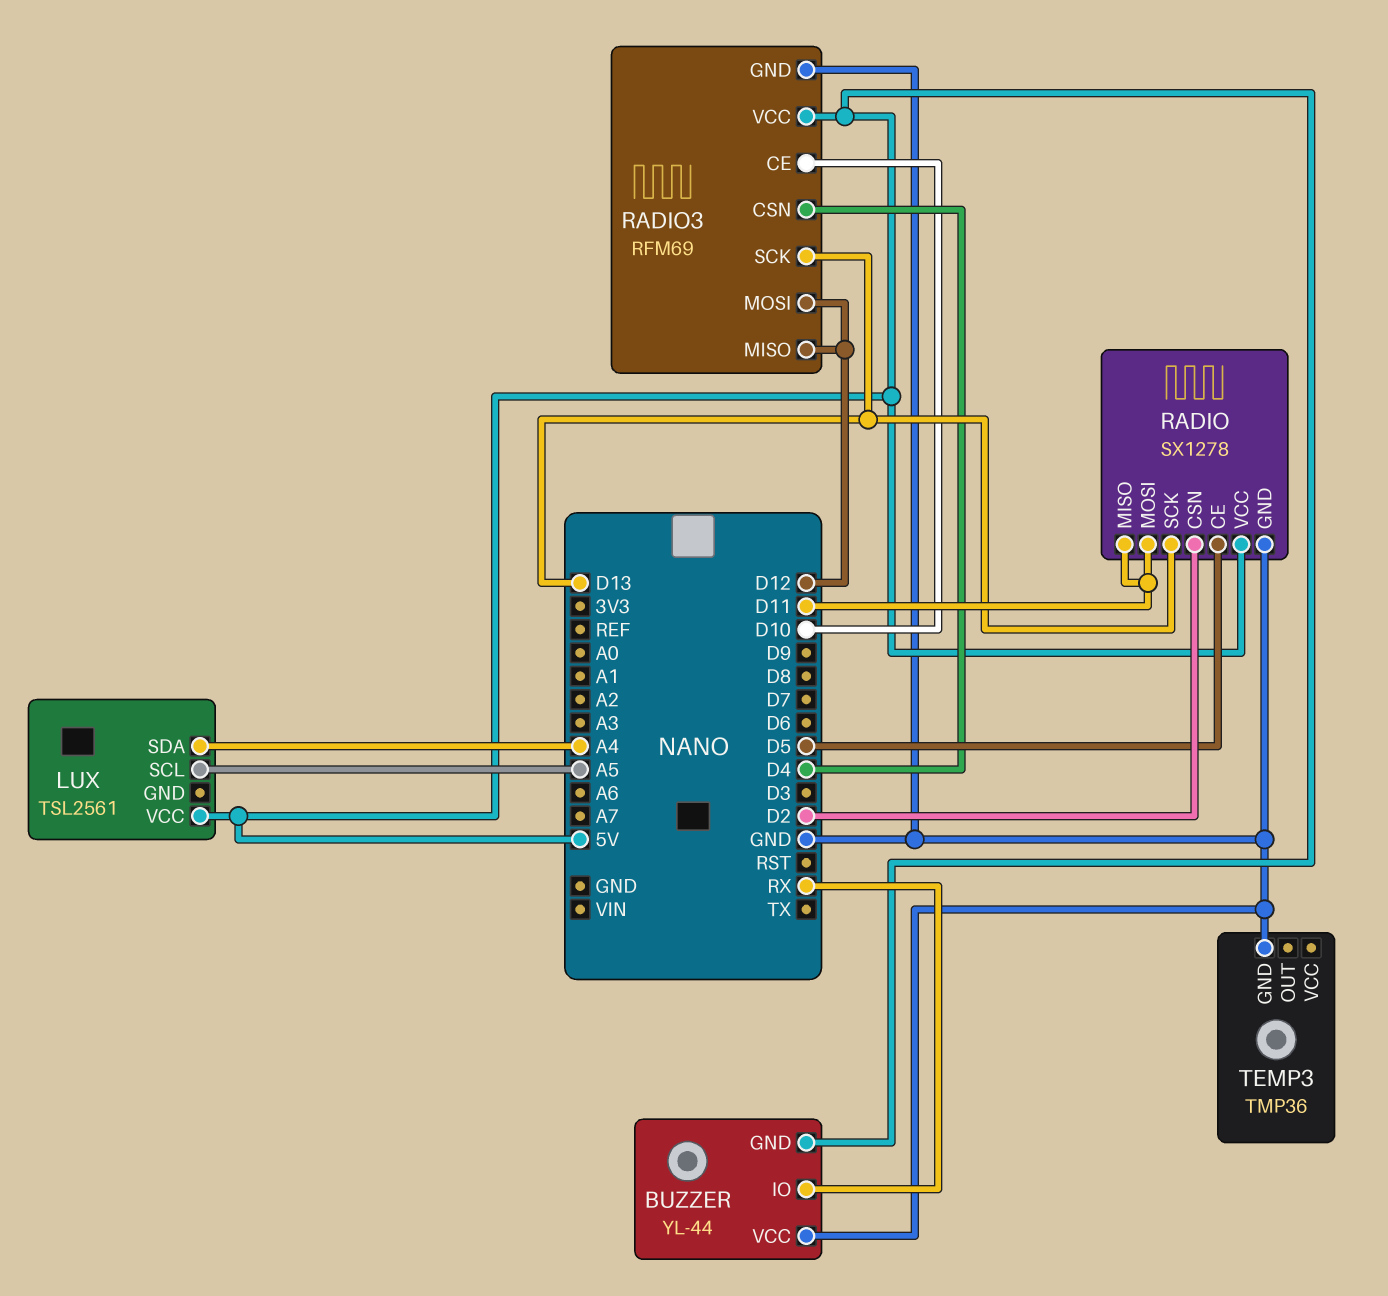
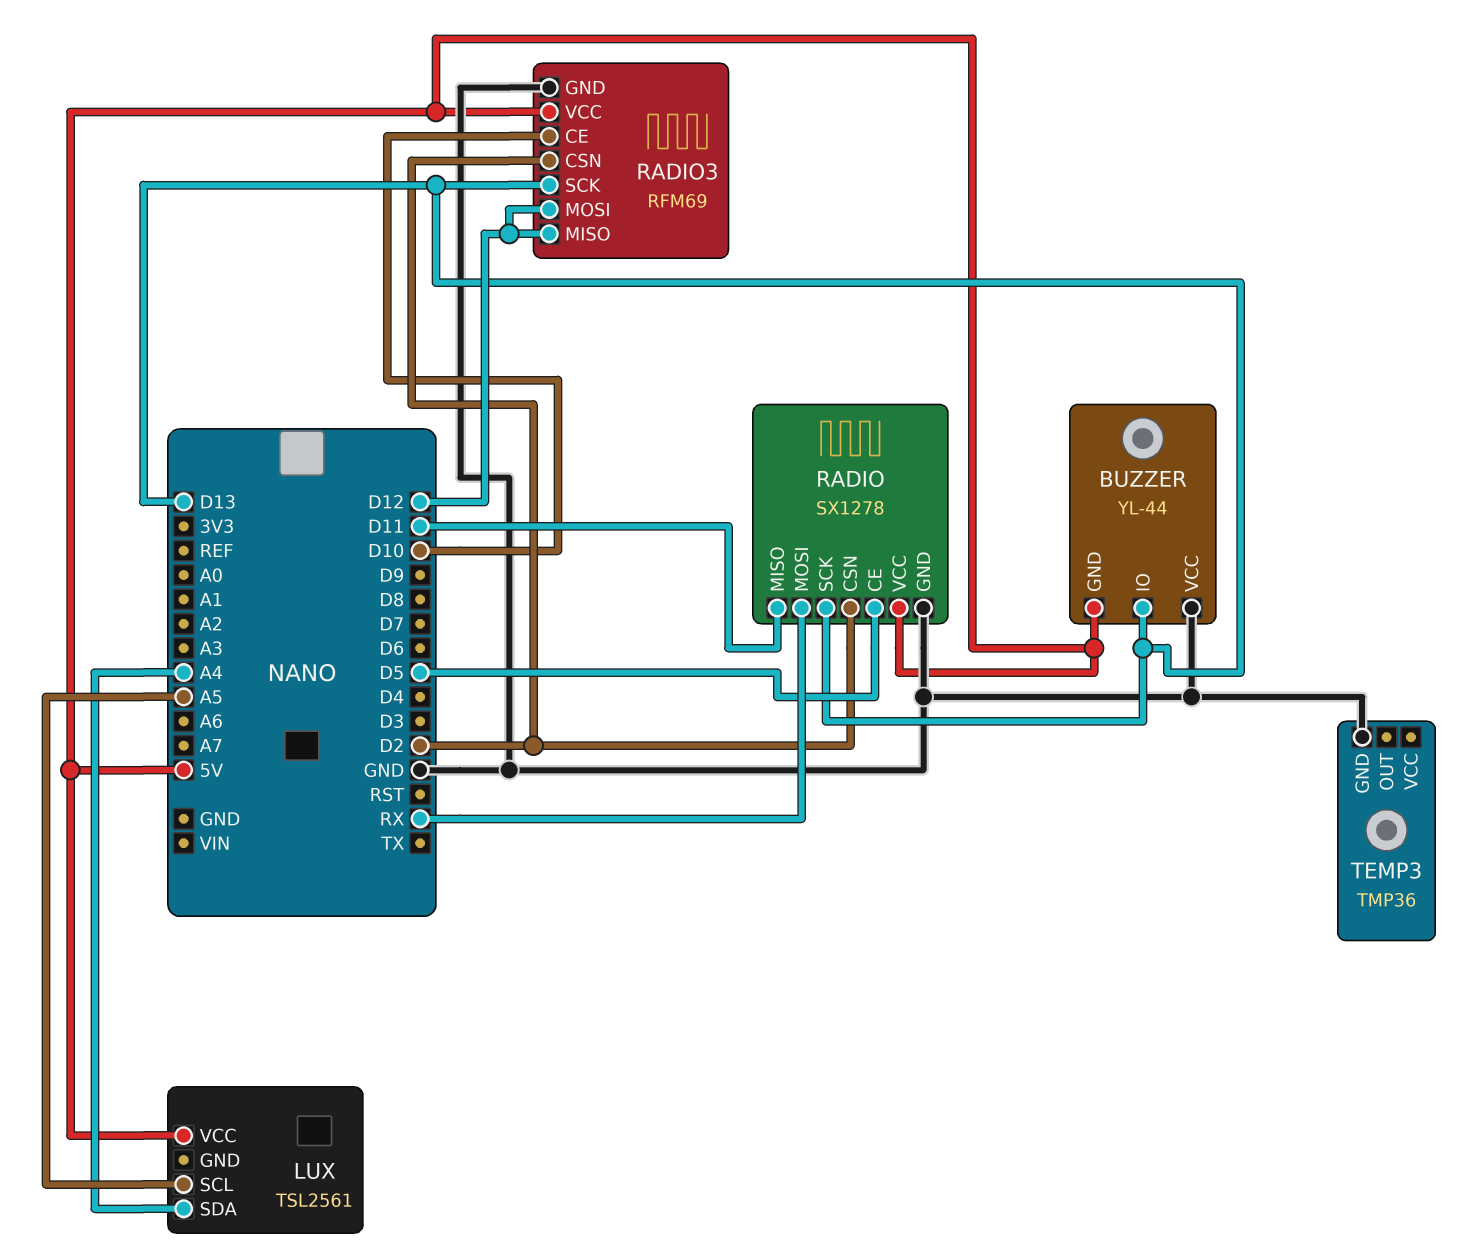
BUZZER pin IO: RX -> D13
RADIO pin MOSI: D11 -> RX
RADIO3 pin CSN: D4 -> D2

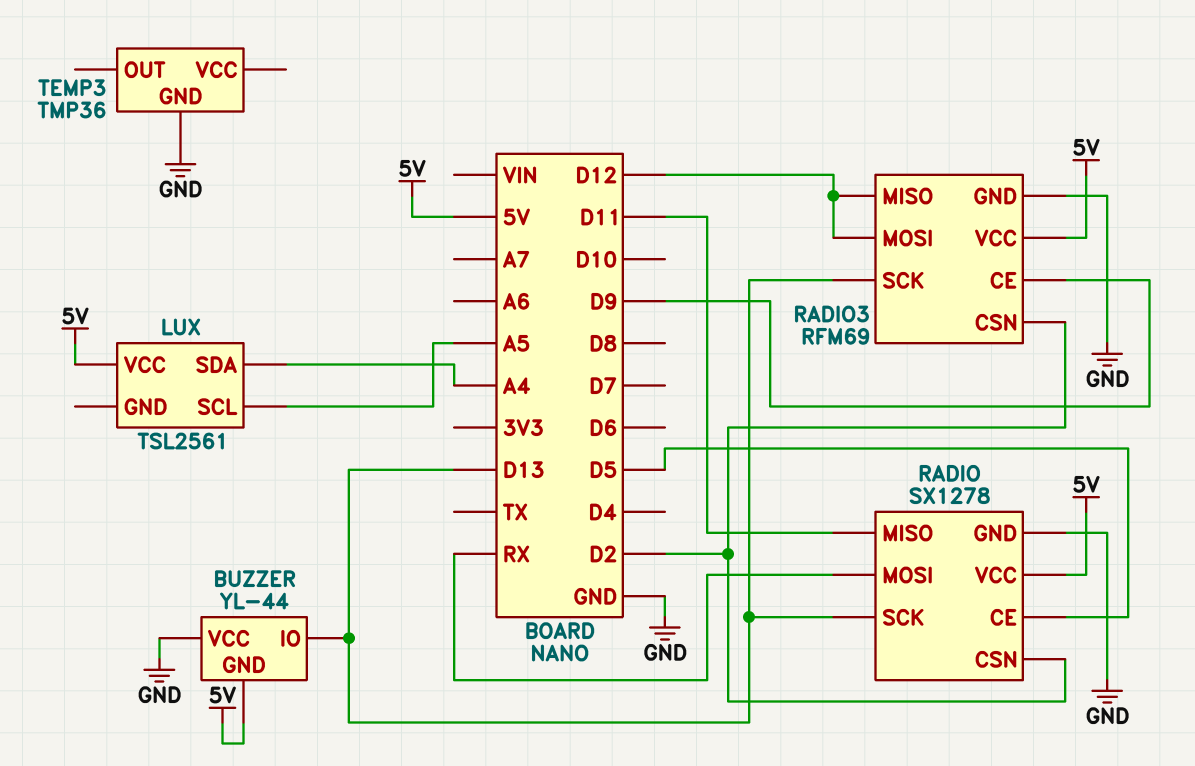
RADIO3 pin CE: D10 -> D9

